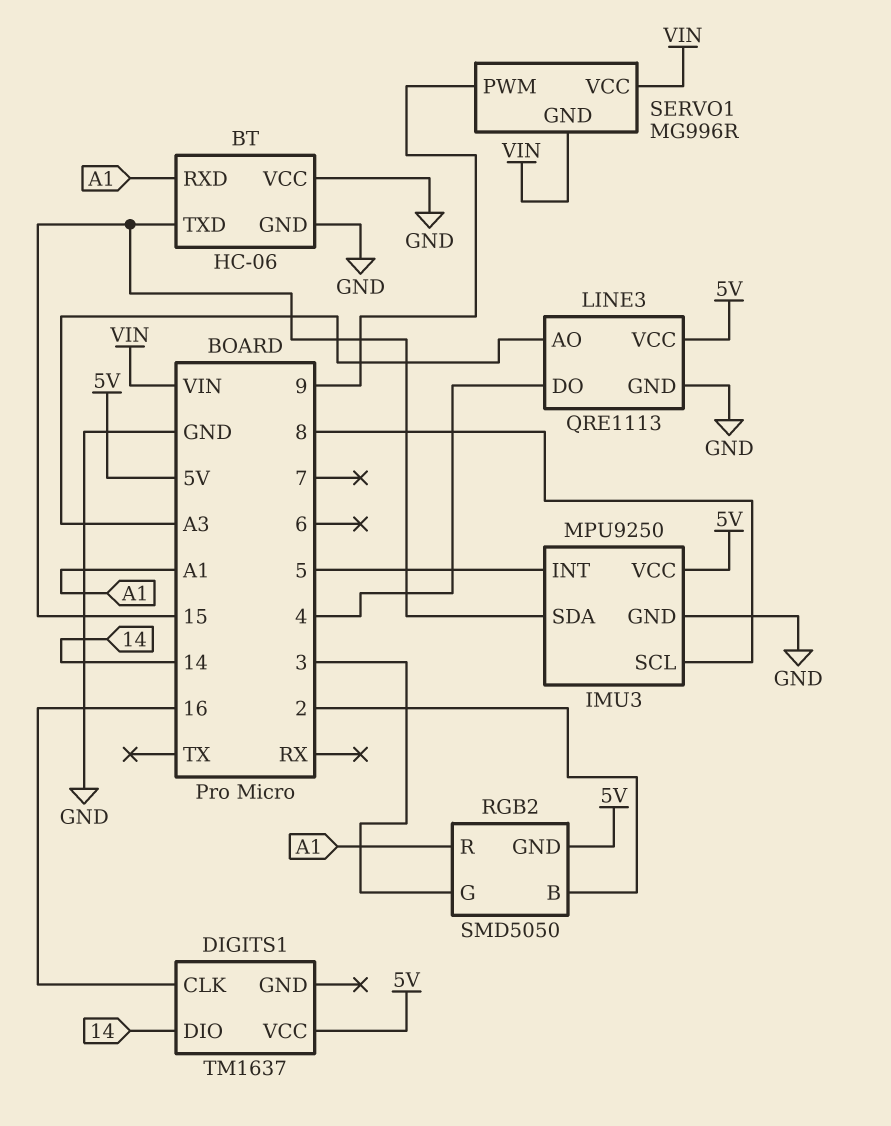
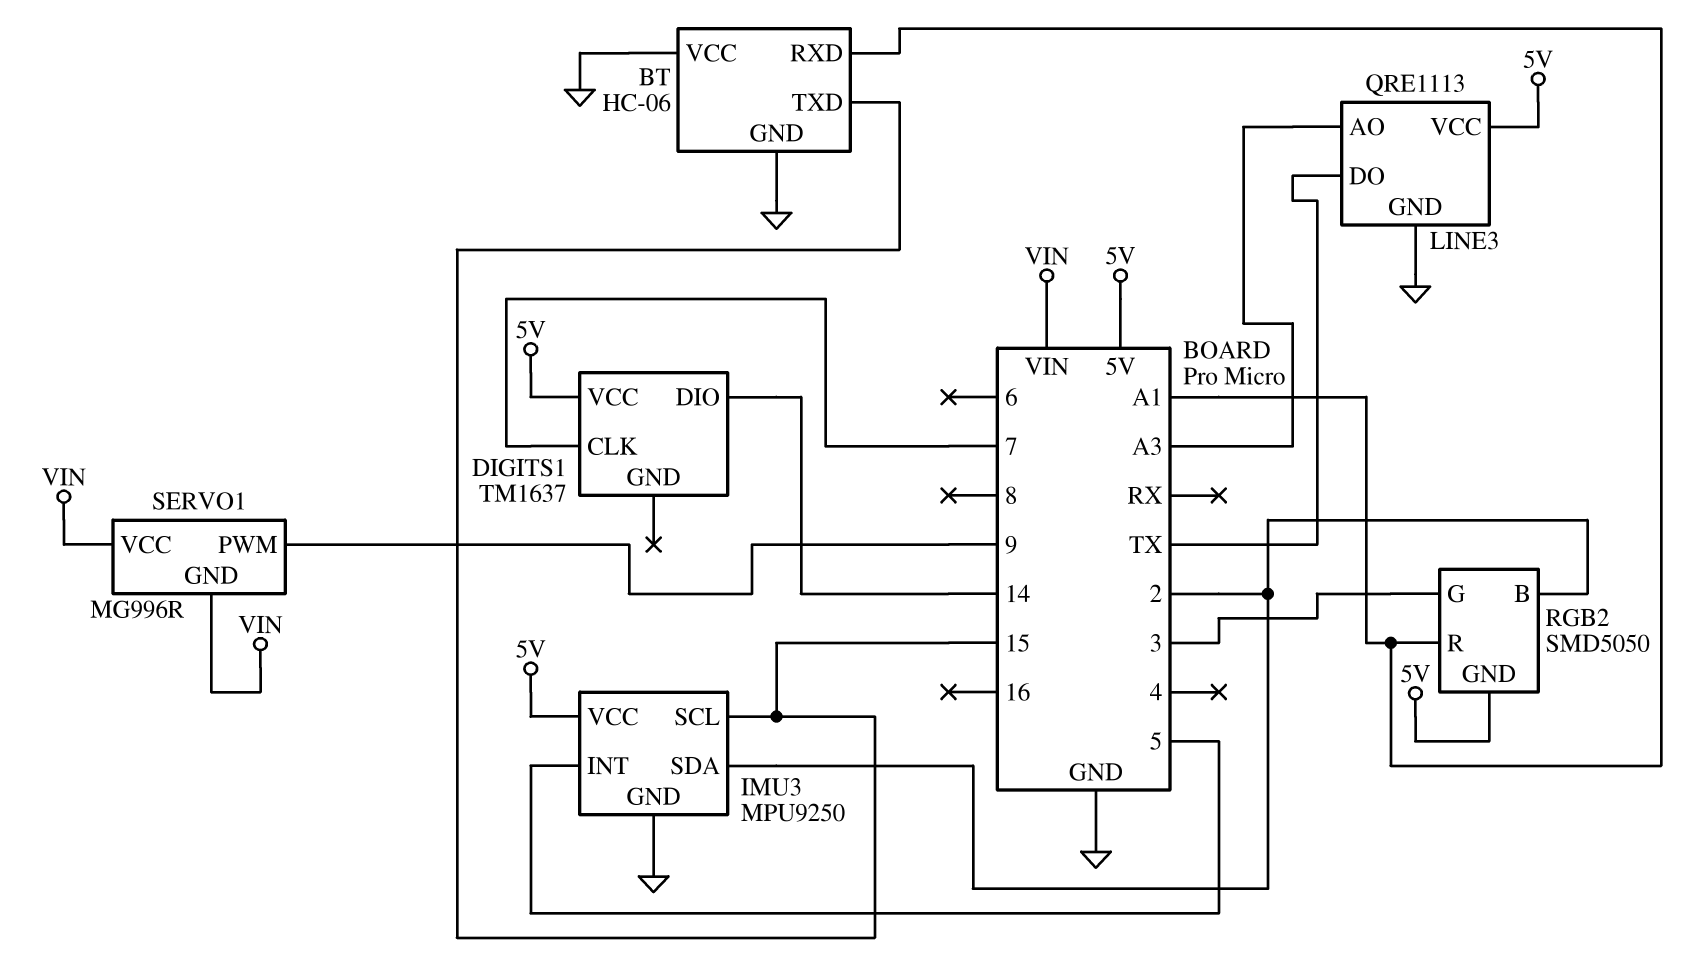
DIGITS1 pin CLK: 16 -> 7
IMU3 pin SCL: 8 -> 15
IMU3 pin SDA: 15 -> 2
LINE3 pin DO: 4 -> TX

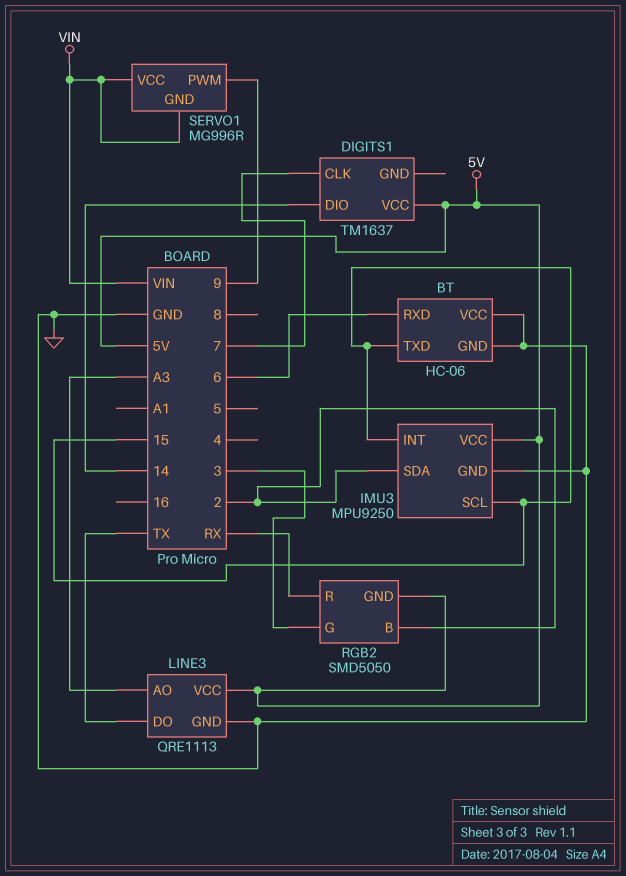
BT pin RXD: A1 -> 6
IMU3 pin INT: 5 -> 15
RGB2 pin R: A1 -> RX

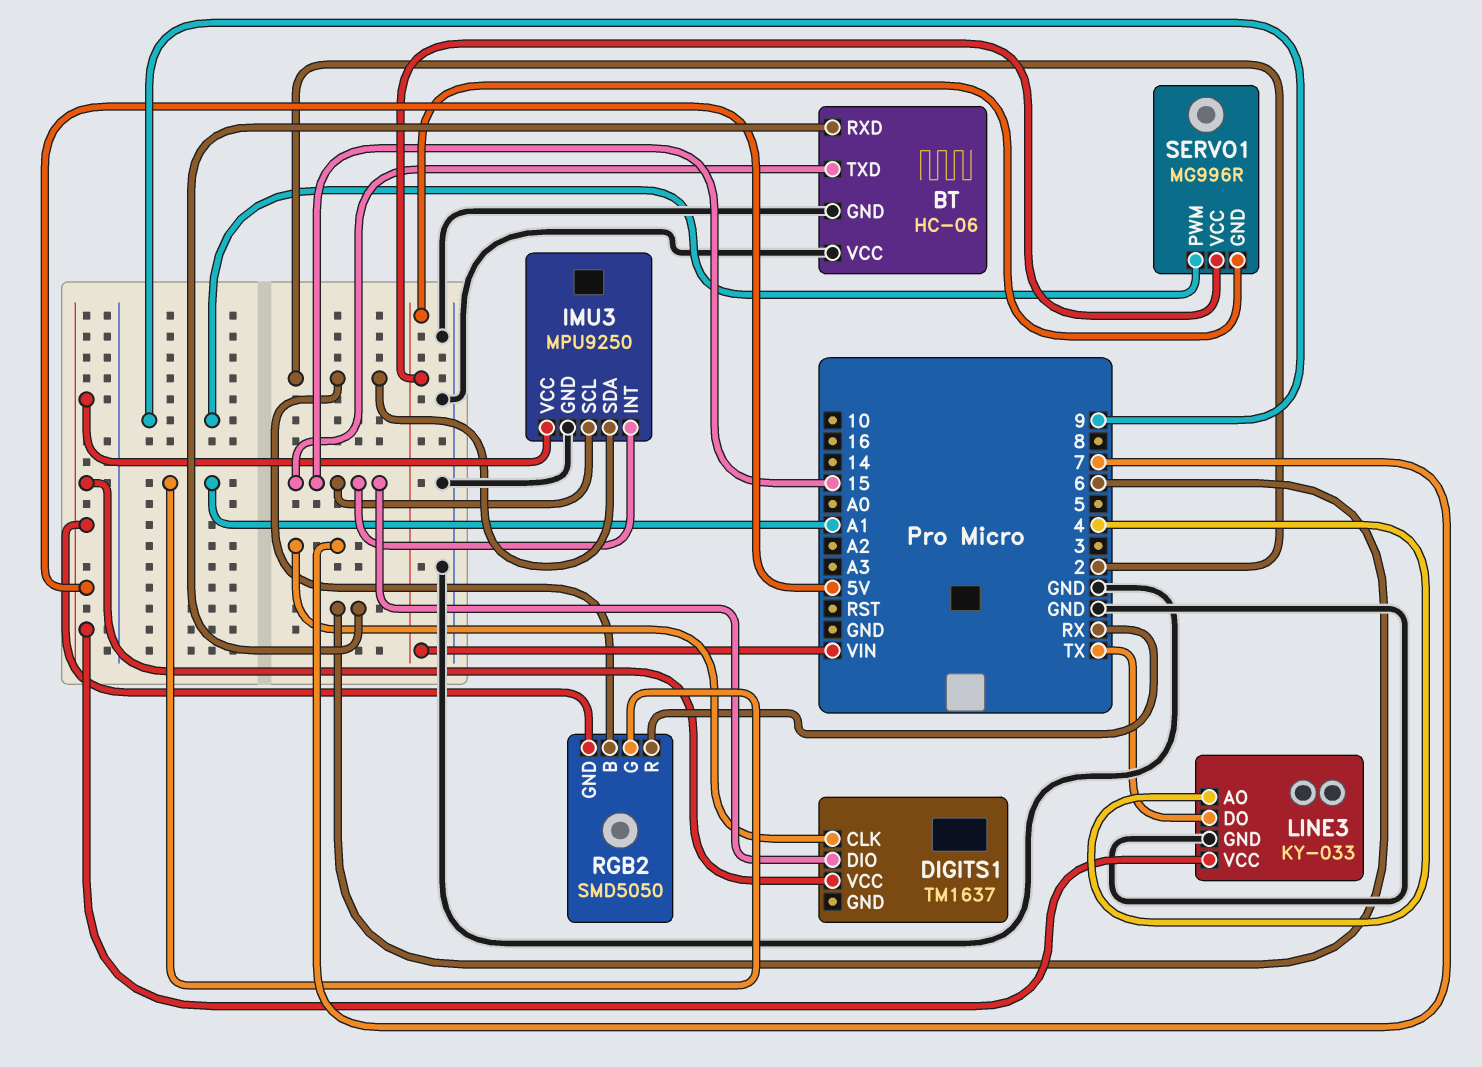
DIGITS1 pin DIO: 14 -> 15
LINE3: QRE1113 -> KY-033
LINE3 pin AO: A3 -> 4
RGB2 pin G: 3 -> A1

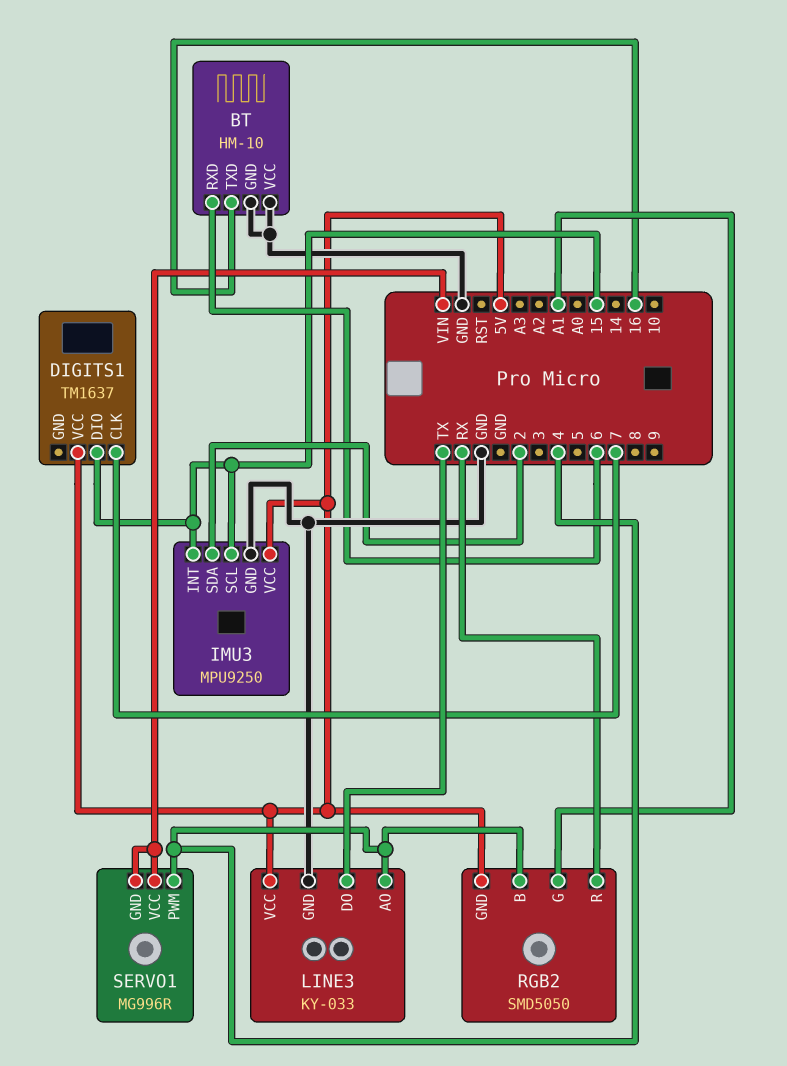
BT: HC-06 -> HM-10
BT pin TXD: 15 -> 16
RGB2 pin B: 2 -> 4
SERVO1 pin PWM: 9 -> 4

